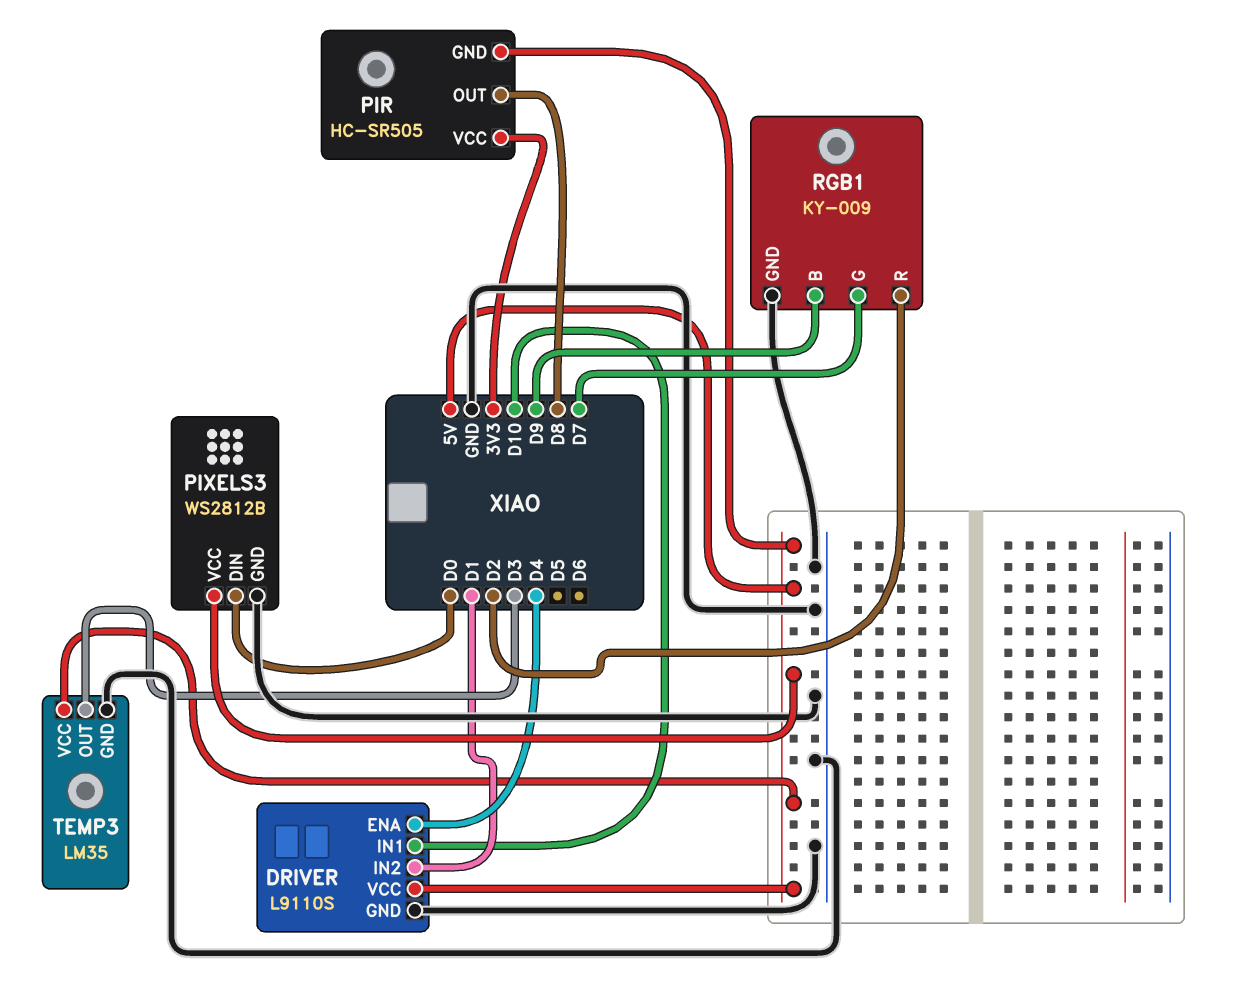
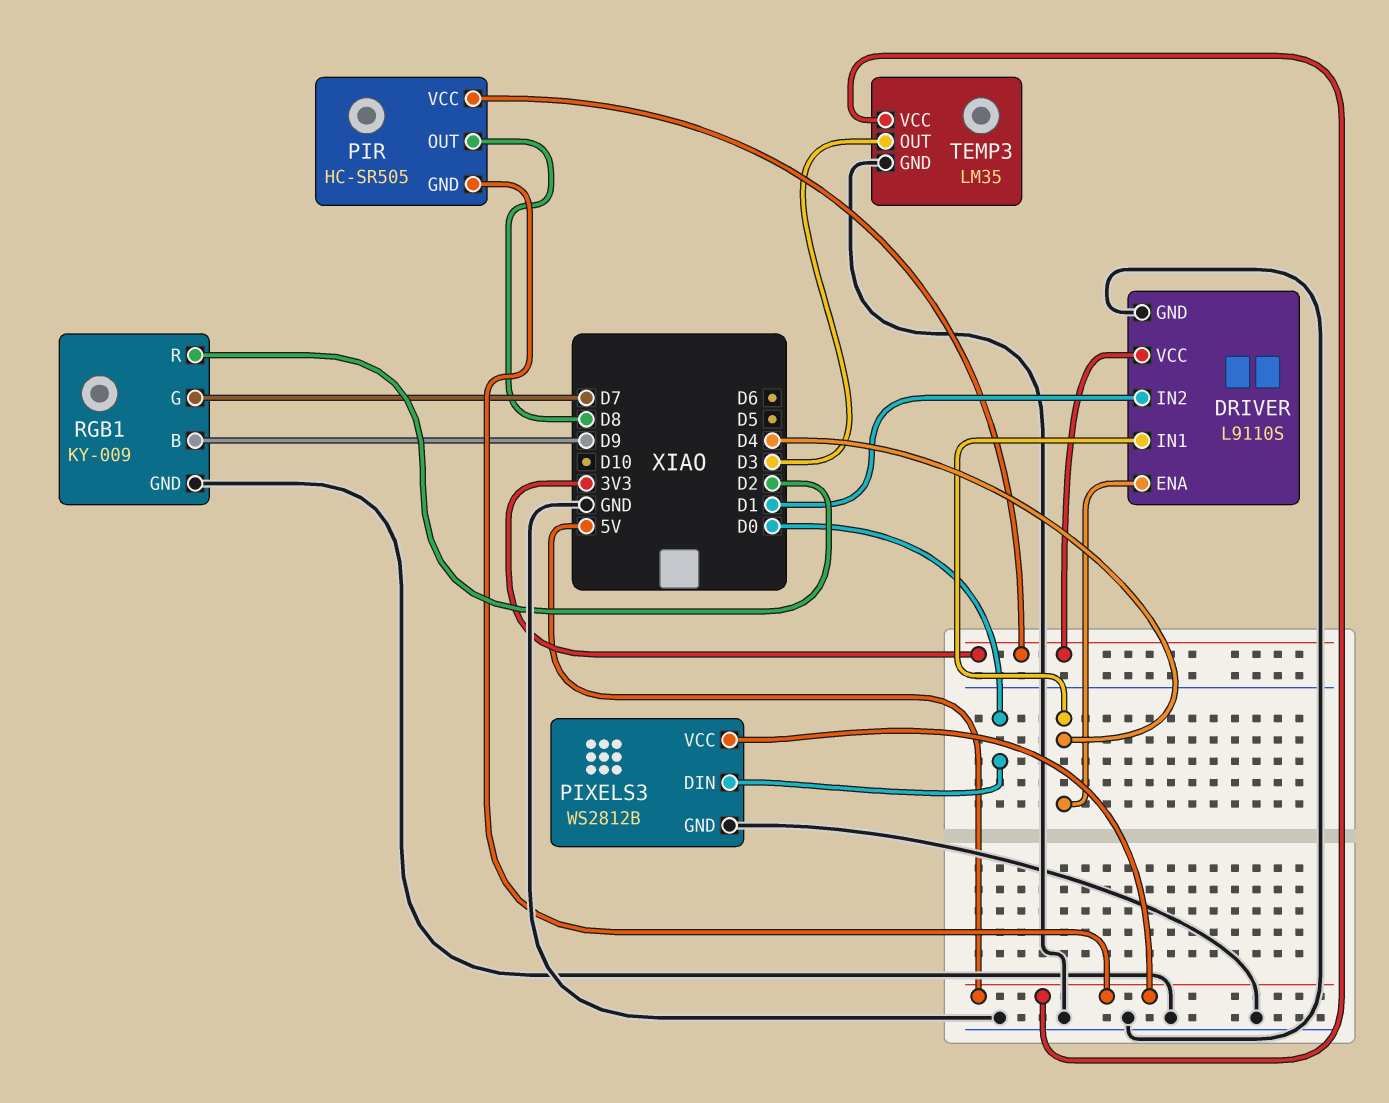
DRIVER pin IN1: D10 -> D4
DRIVER pin VCC: 5V -> 3V3

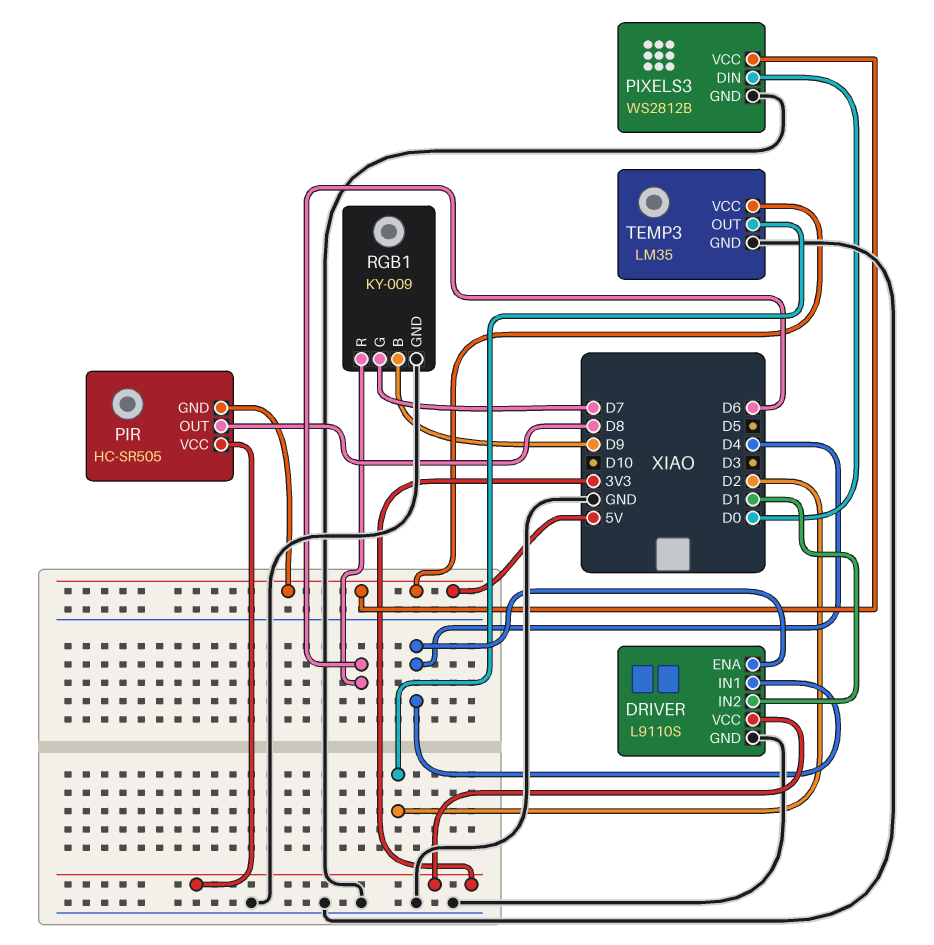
RGB1 pin R: D2 -> D6
TEMP3 pin OUT: D3 -> D2

